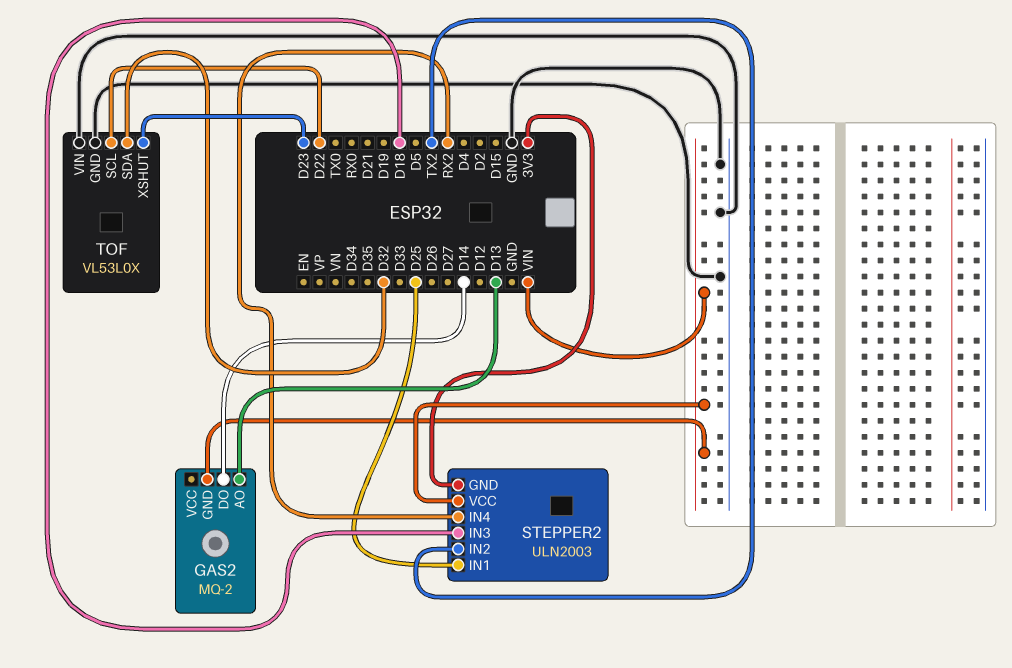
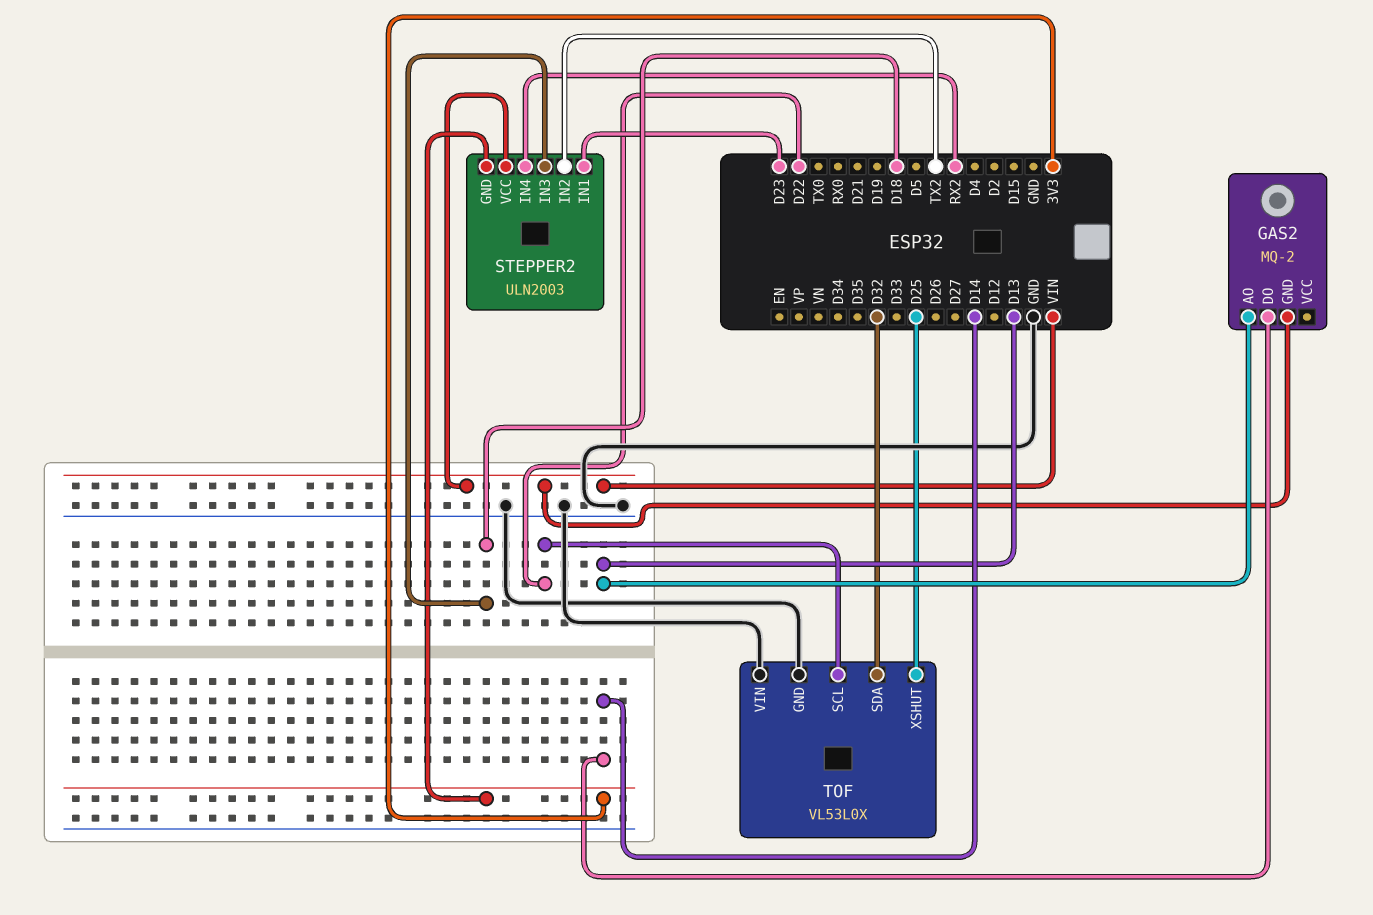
STEPPER2 pin IN1: D25 -> D23
TOF pin XSHUT: D23 -> D25

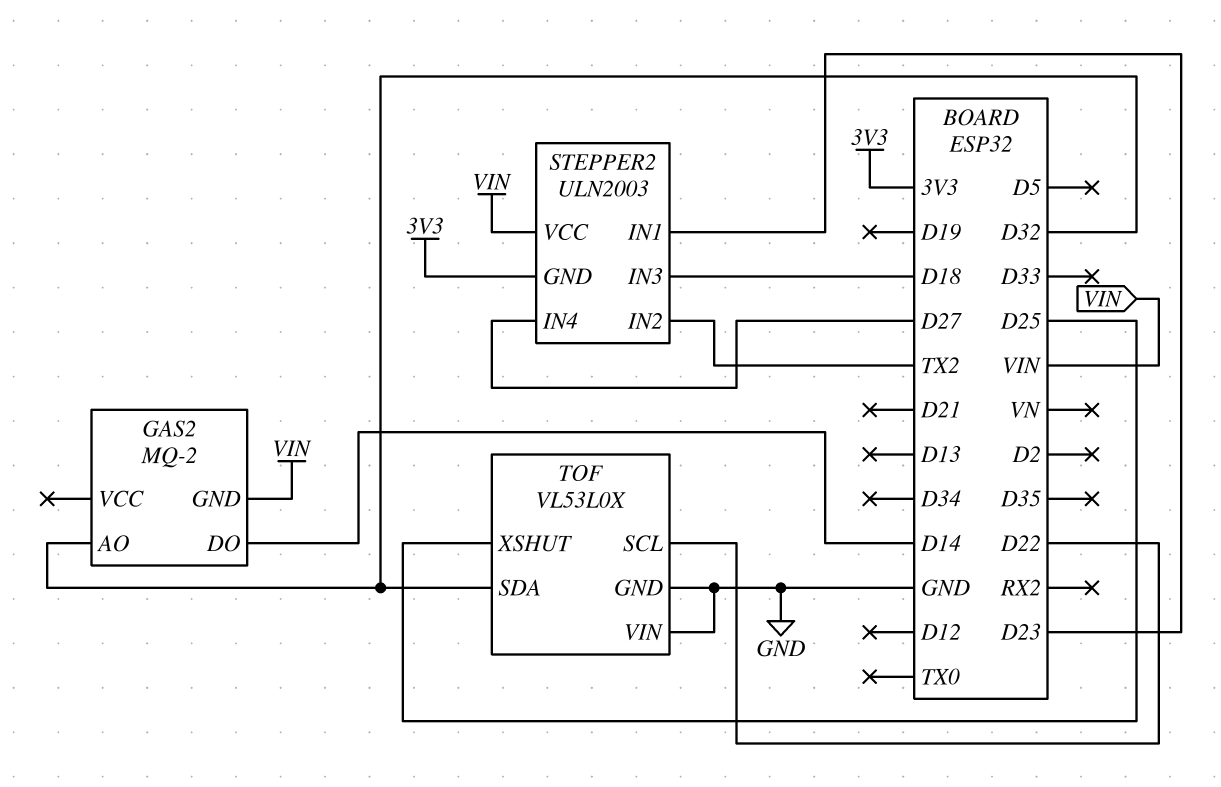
GAS2 pin AO: D13 -> D32
STEPPER2 pin IN4: RX2 -> D27

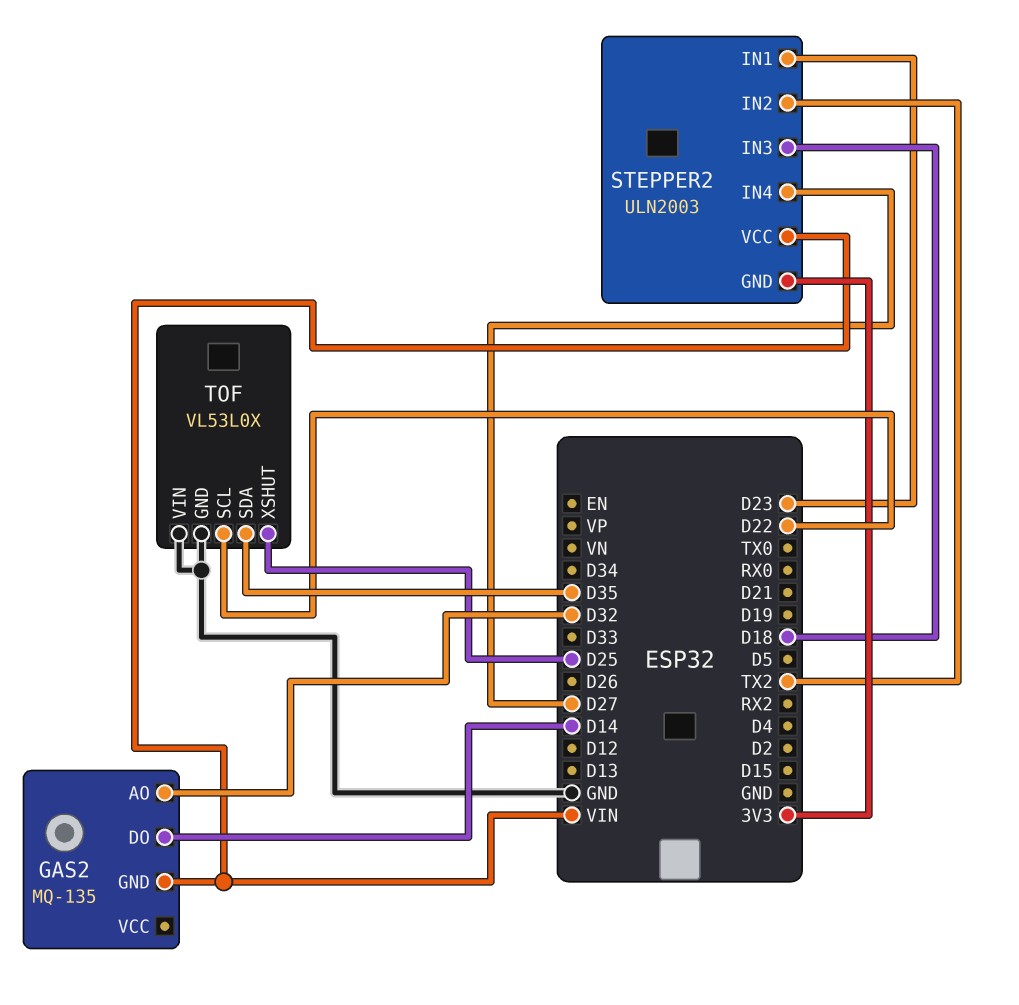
GAS2: MQ-2 -> MQ-135
TOF pin SDA: D32 -> D35

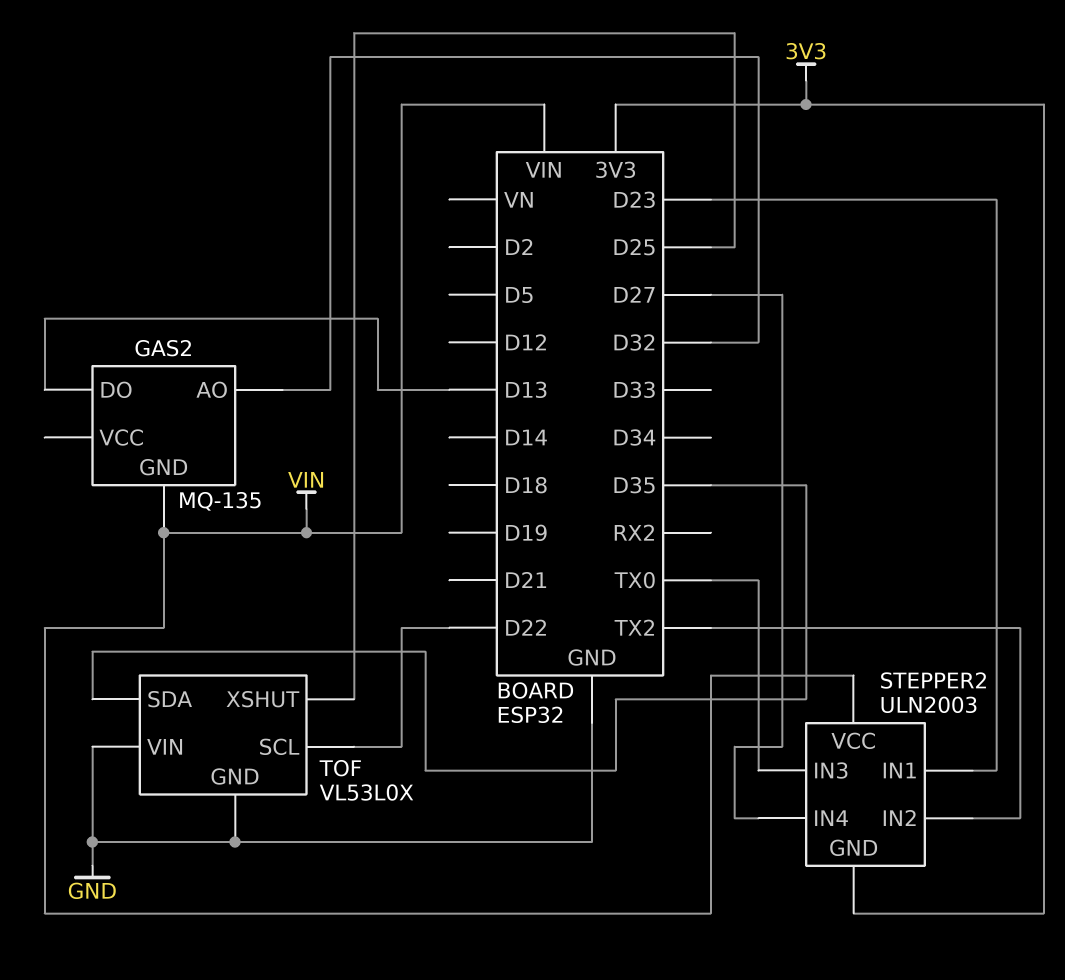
GAS2 pin DO: D14 -> D13
STEPPER2 pin IN3: D18 -> TX0

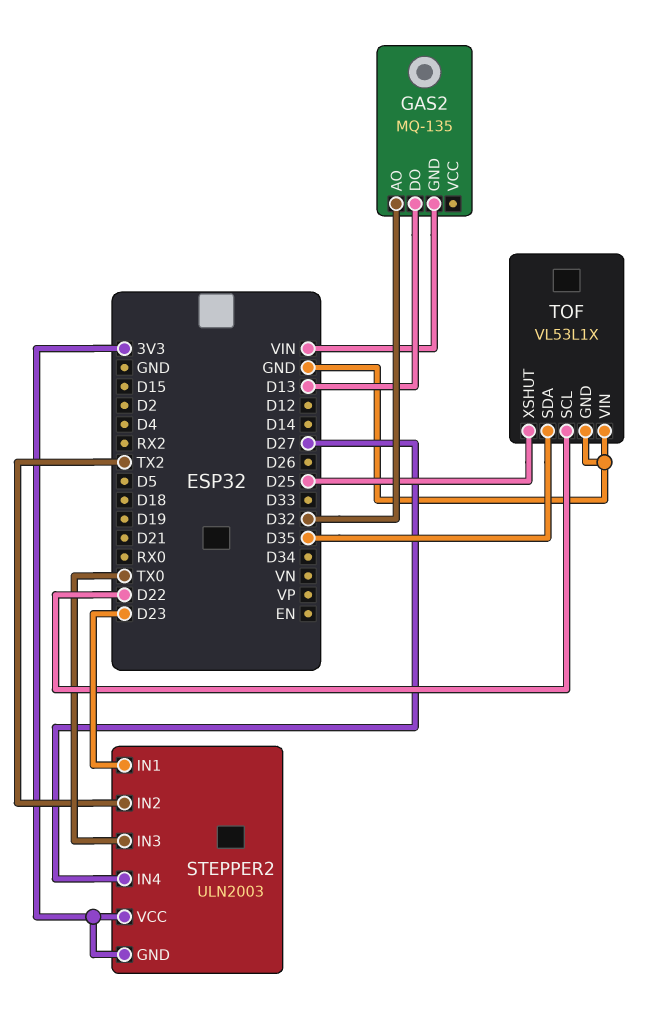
STEPPER2 pin VCC: VIN -> 3V3
TOF: VL53L0X -> VL53L1X

